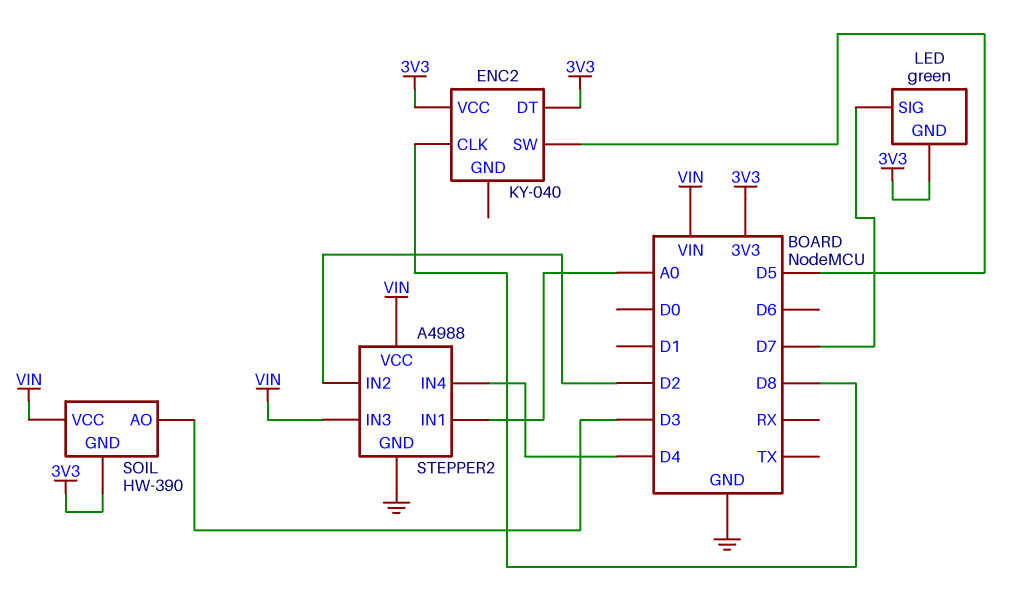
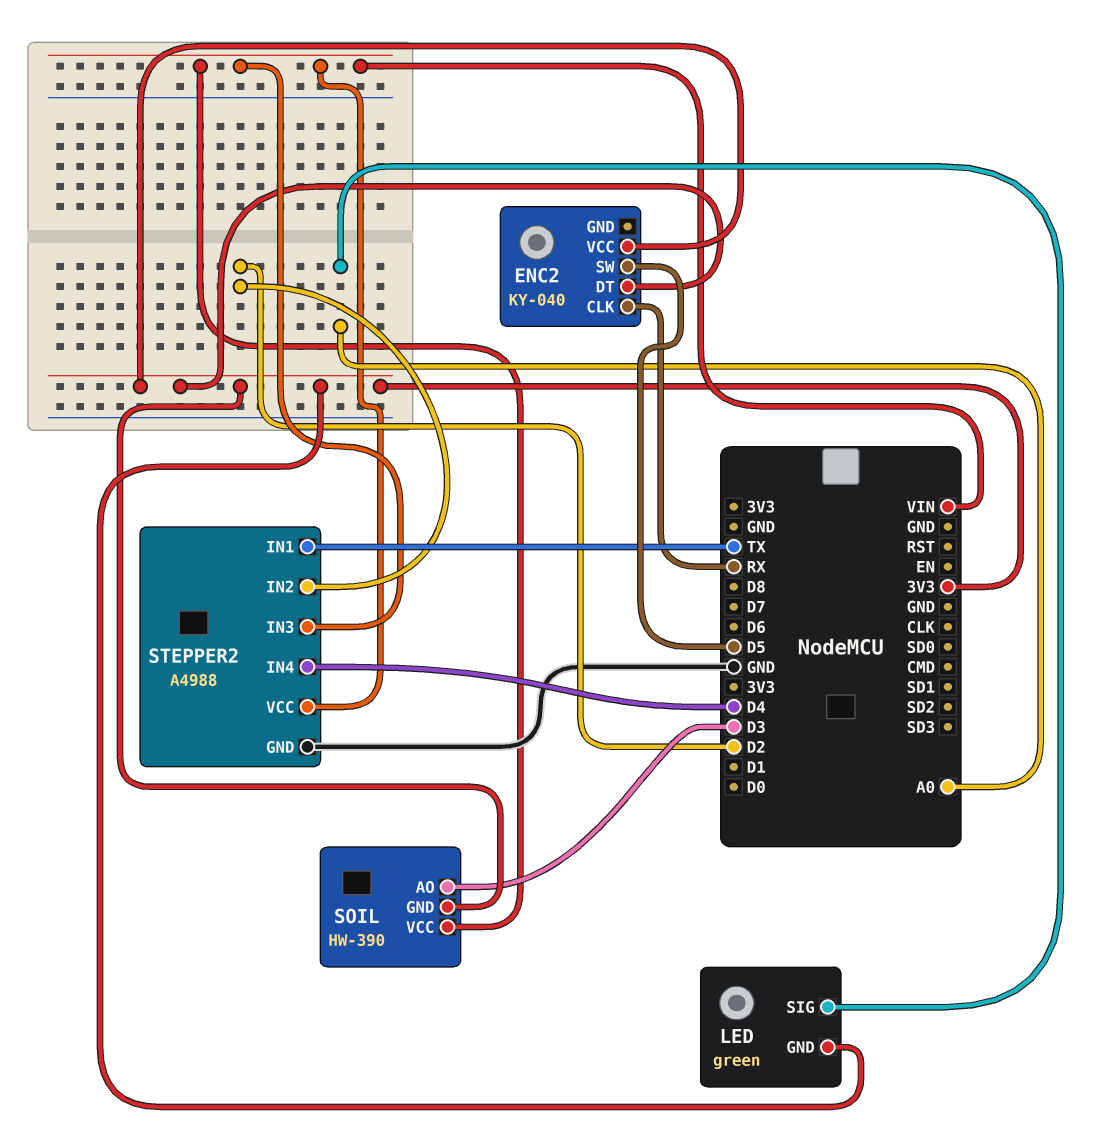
ENC2 pin CLK: D8 -> RX
LED pin SIG: D7 -> A0
STEPPER2 pin IN1: A0 -> TX

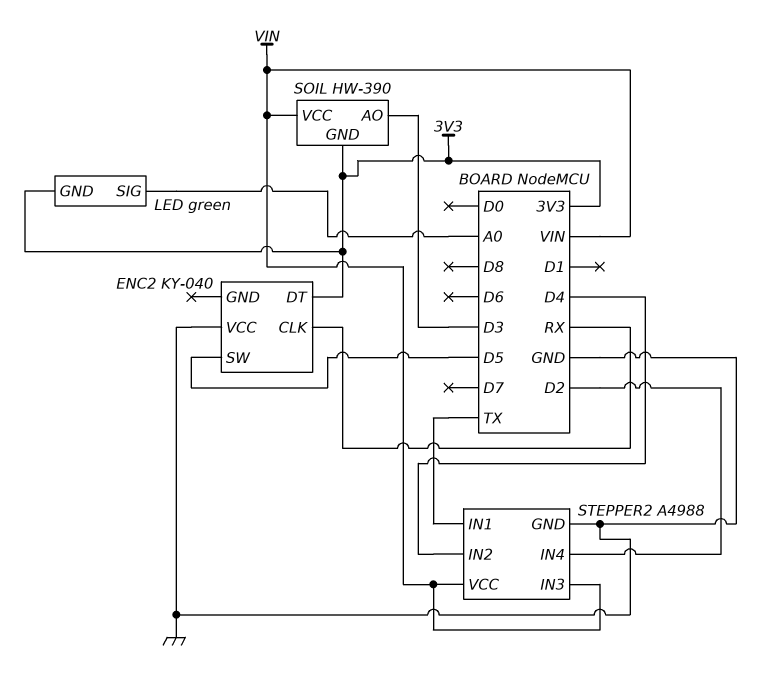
ENC2 pin VCC: 3V3 -> GND
STEPPER2 pin IN2: D2 -> D4
STEPPER2 pin IN4: D4 -> D2

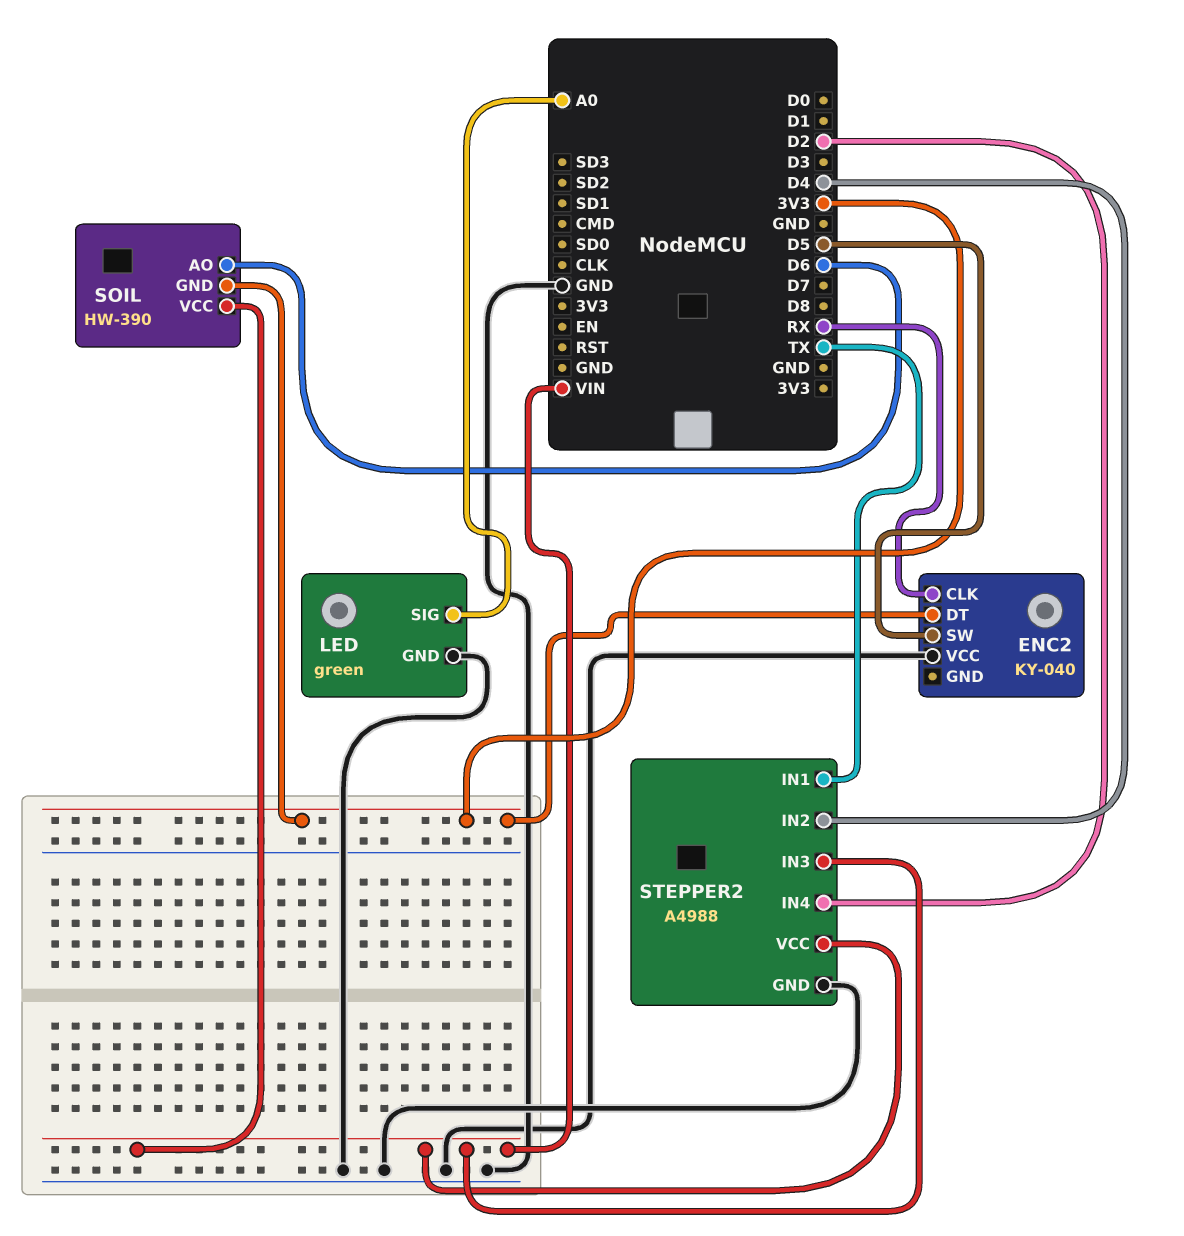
LED pin GND: 3V3 -> GND
SOIL pin AO: D3 -> D6

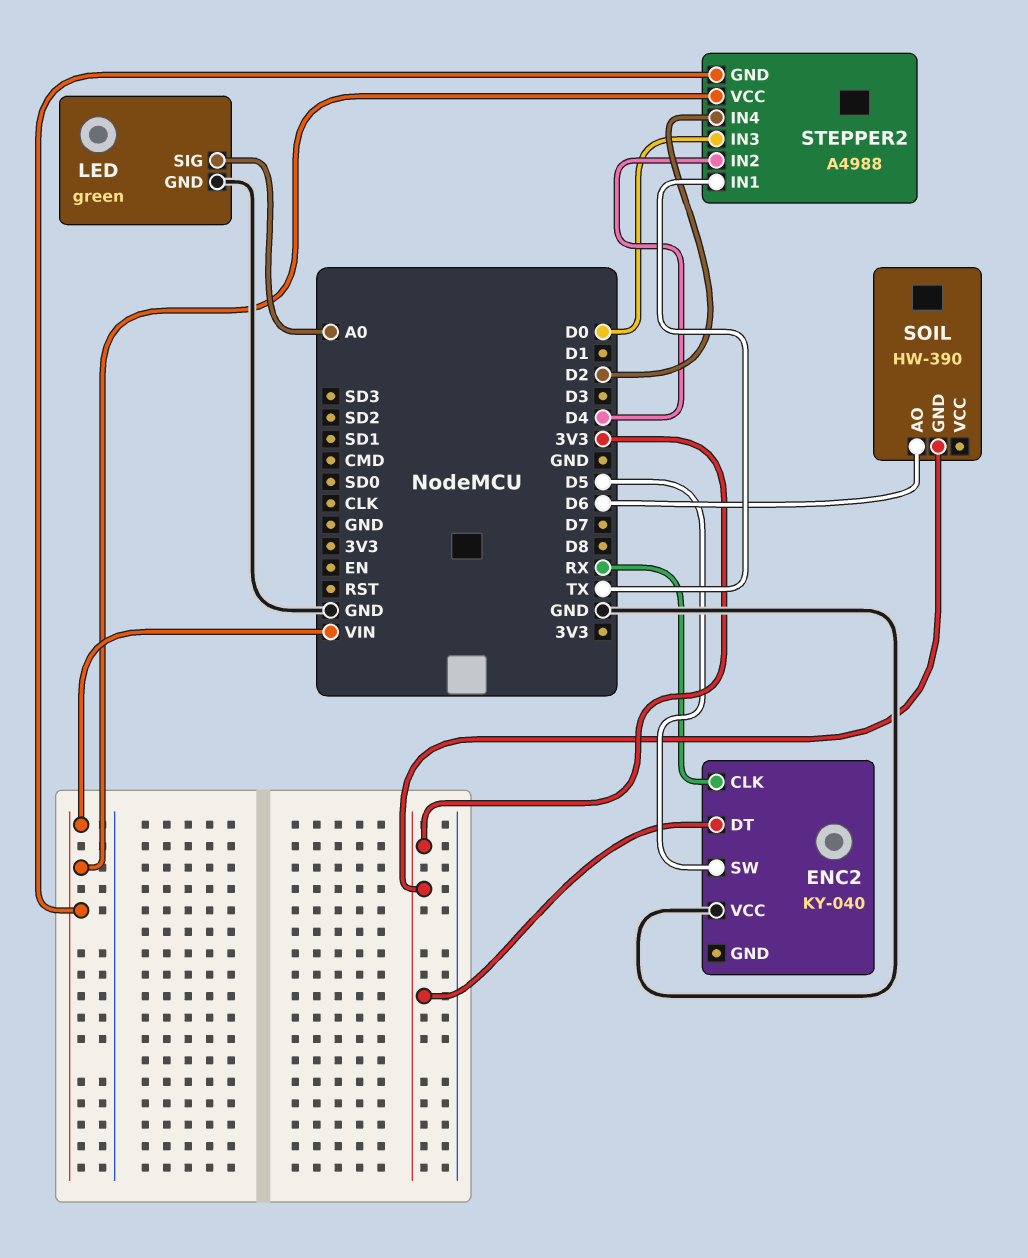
SOIL pin VCC: VIN -> none
STEPPER2 pin GND: GND -> VIN
STEPPER2 pin IN3: VIN -> D0

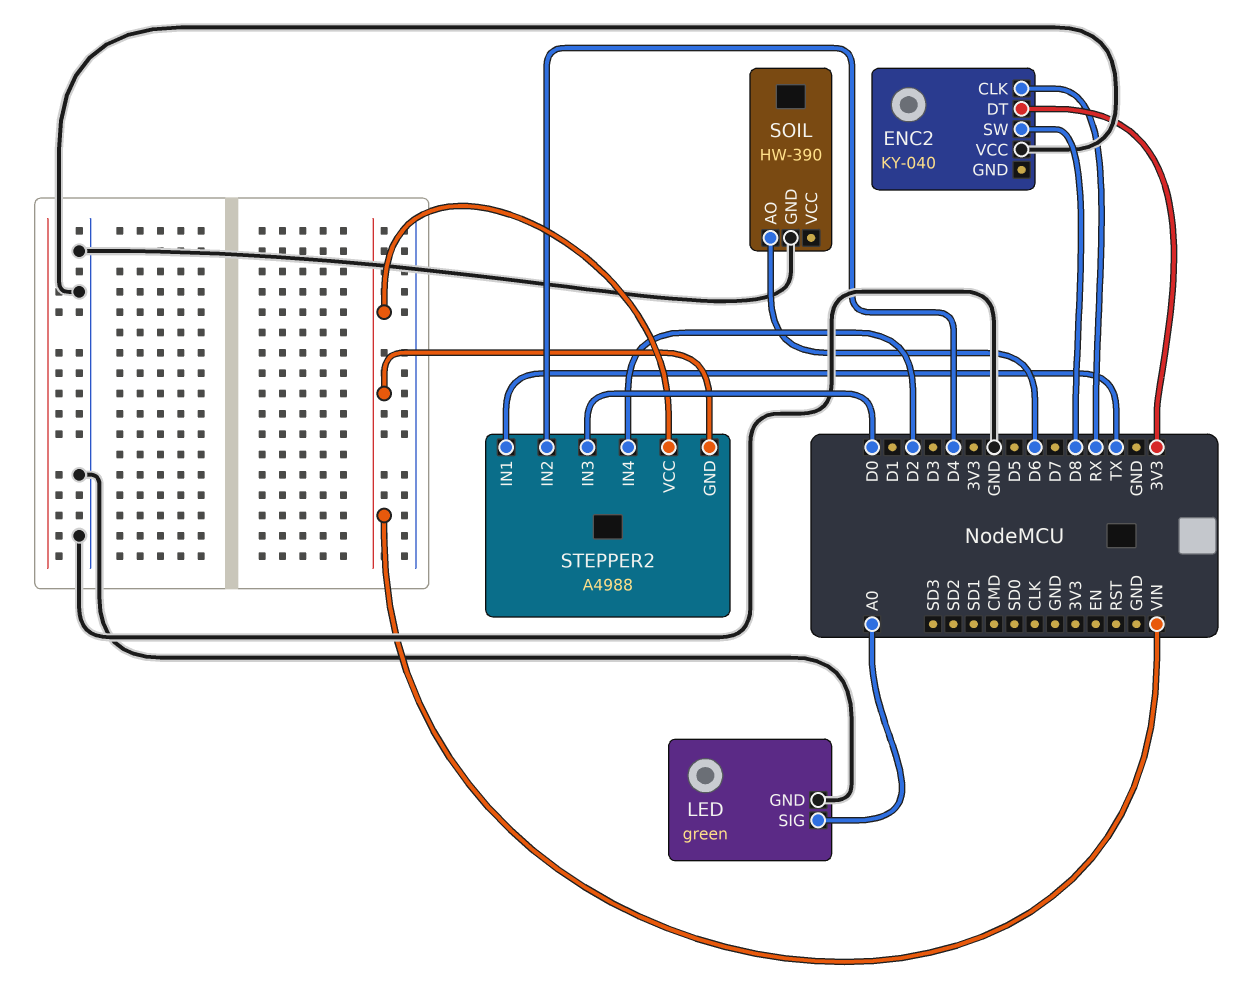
ENC2 pin SW: D5 -> D8
SOIL pin GND: 3V3 -> GND

